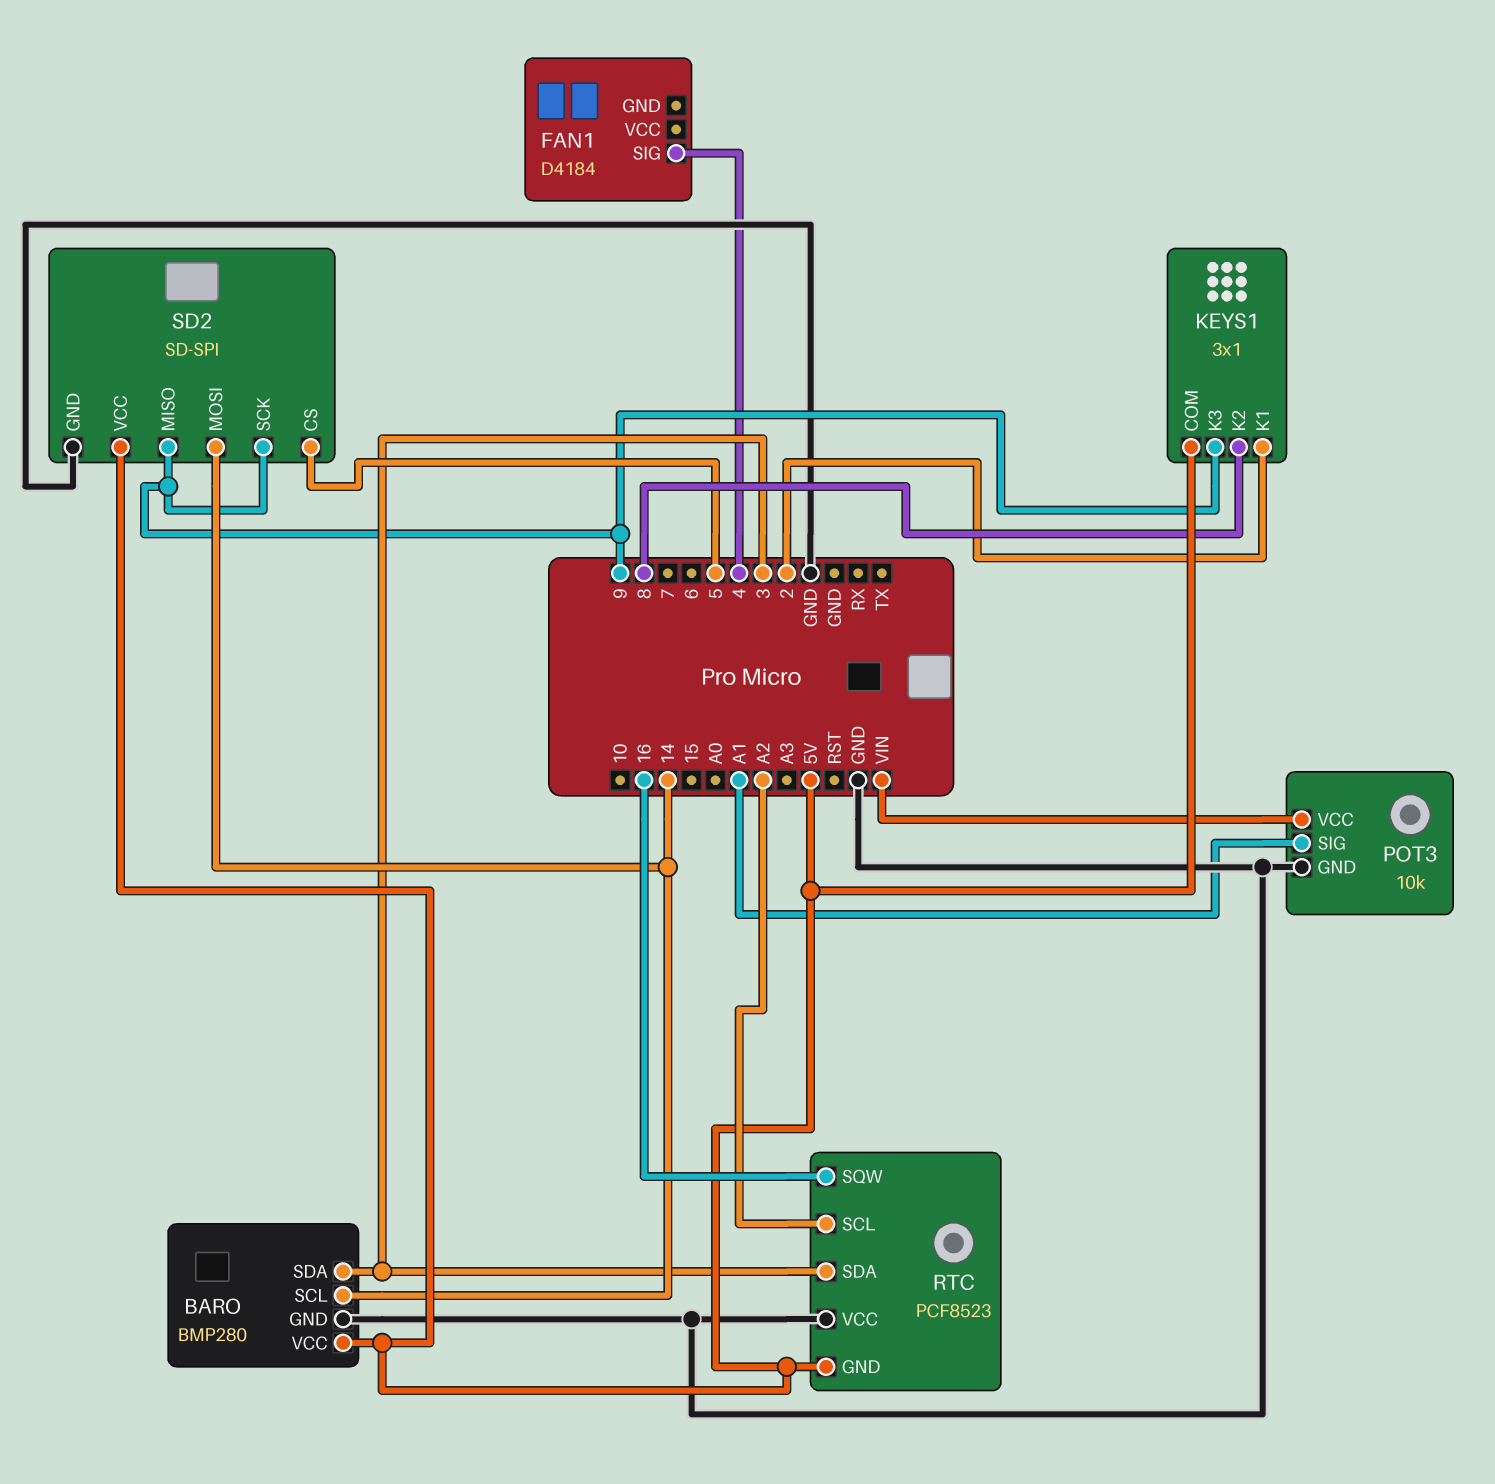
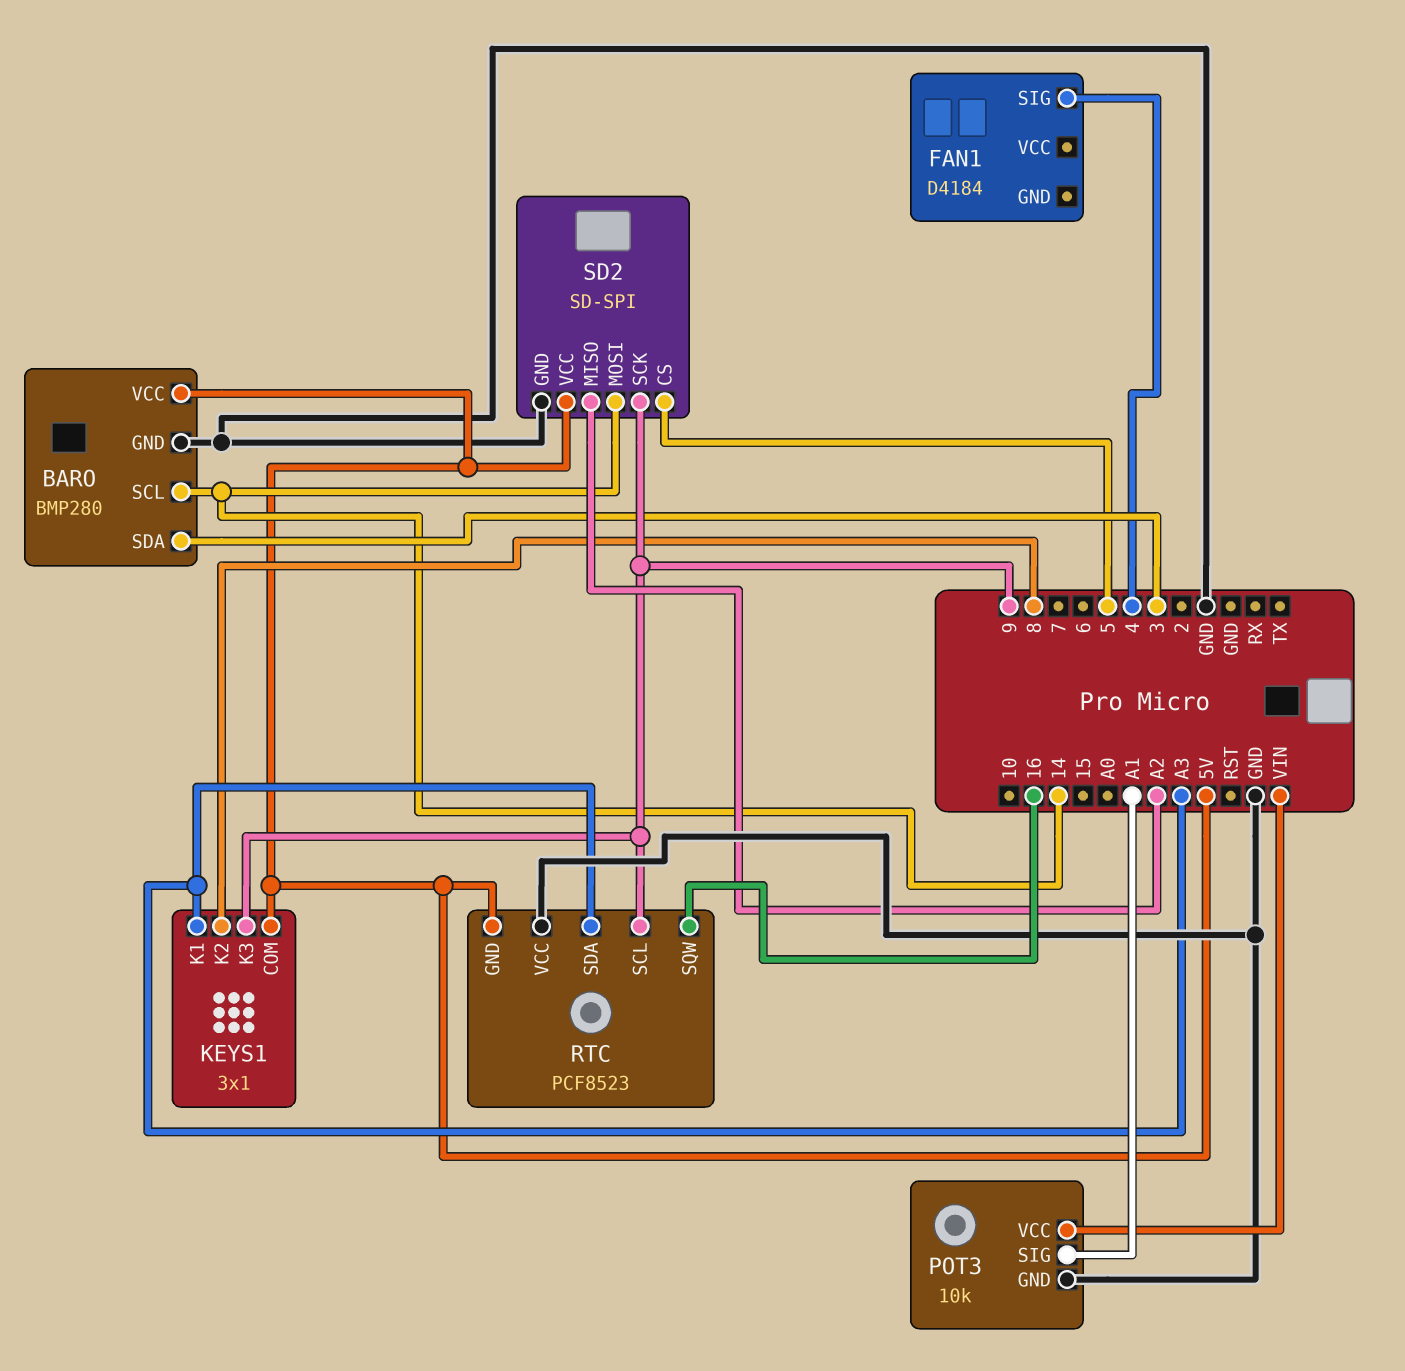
KEYS1 pin K1: 2 -> A3
RTC pin SCL: A2 -> 9
RTC pin SDA: 3 -> A3
SD2 pin MISO: 9 -> A2

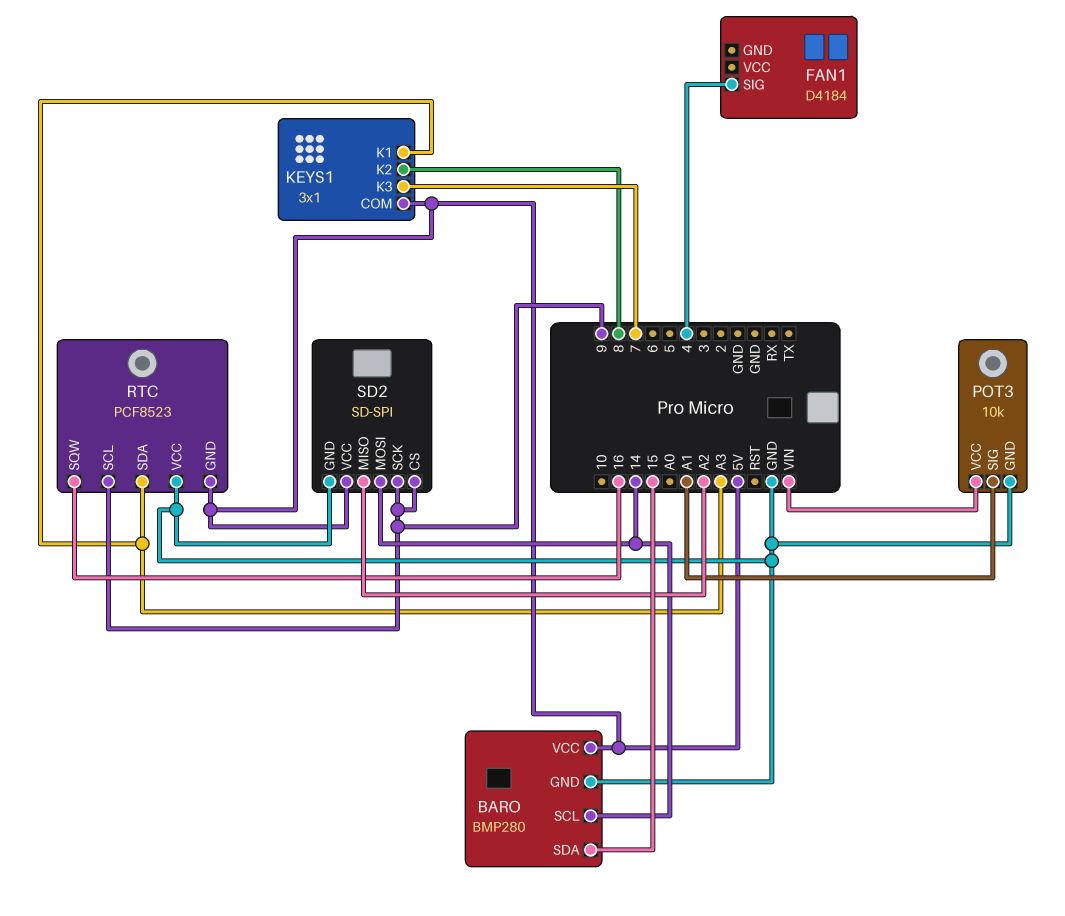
BARO pin SDA: 3 -> 15
KEYS1 pin K3: 9 -> 7
SD2 pin CS: 5 -> 9

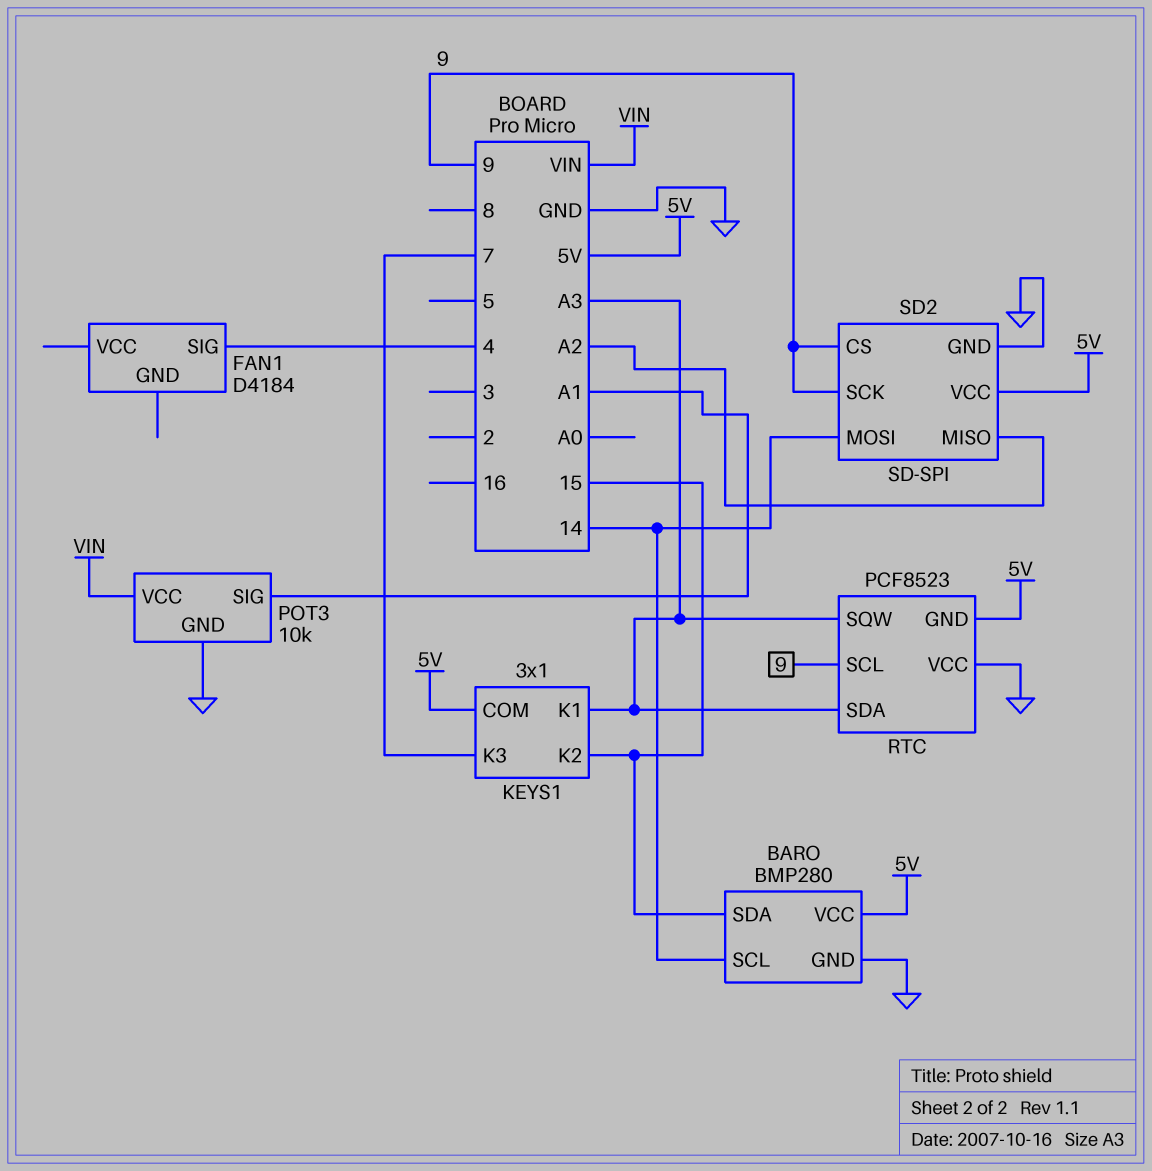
KEYS1 pin K2: 8 -> 15
RTC pin SQW: 16 -> A3

